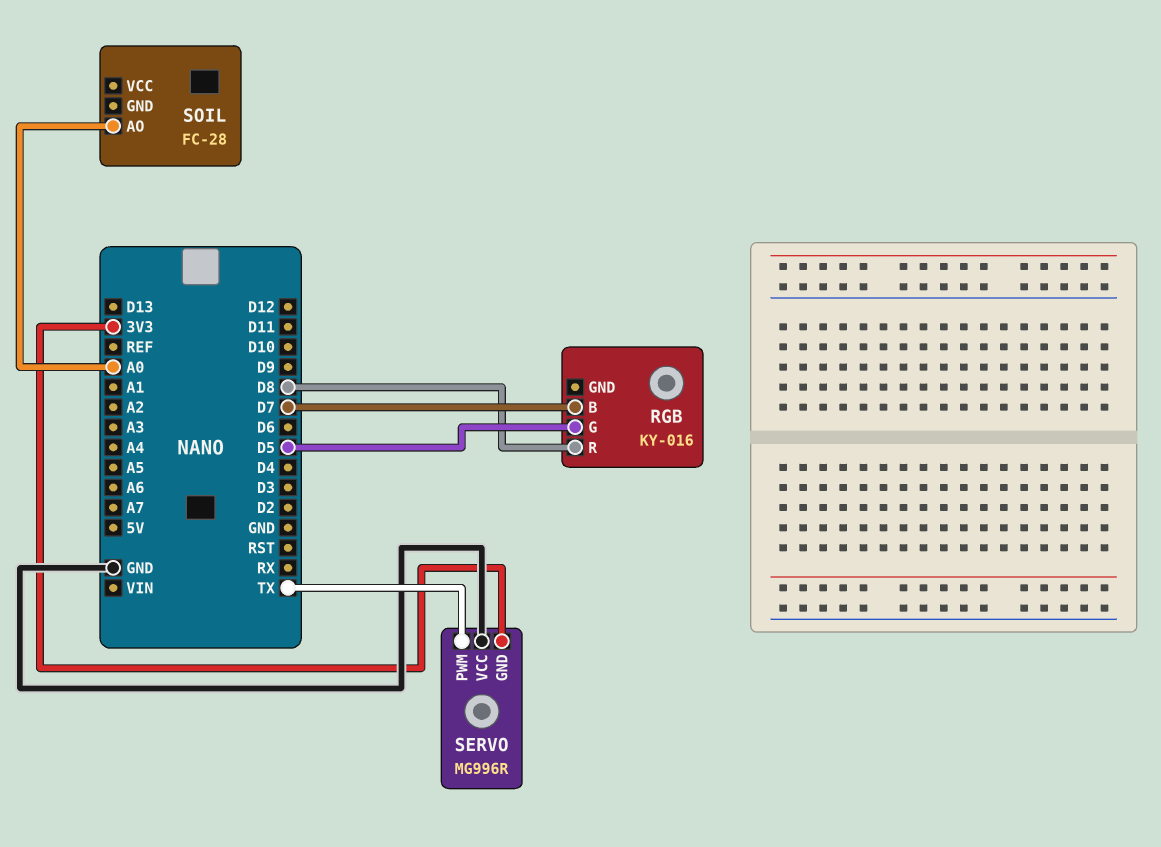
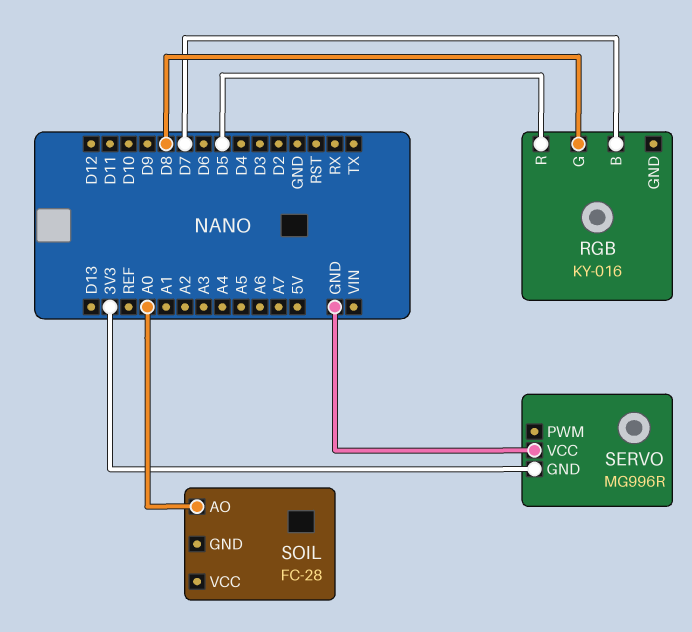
RGB pin G: D5 -> D8
RGB pin R: D8 -> D5
SERVO pin PWM: TX -> none

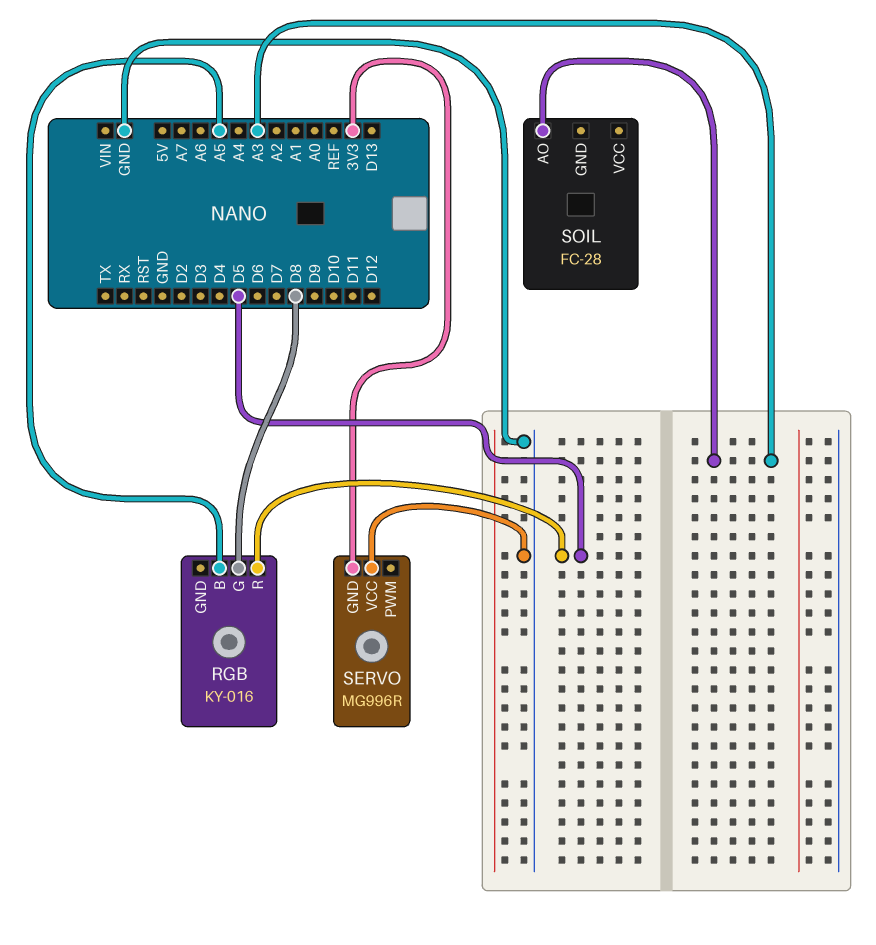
RGB pin B: D7 -> A5
SOIL pin AO: A0 -> A3

